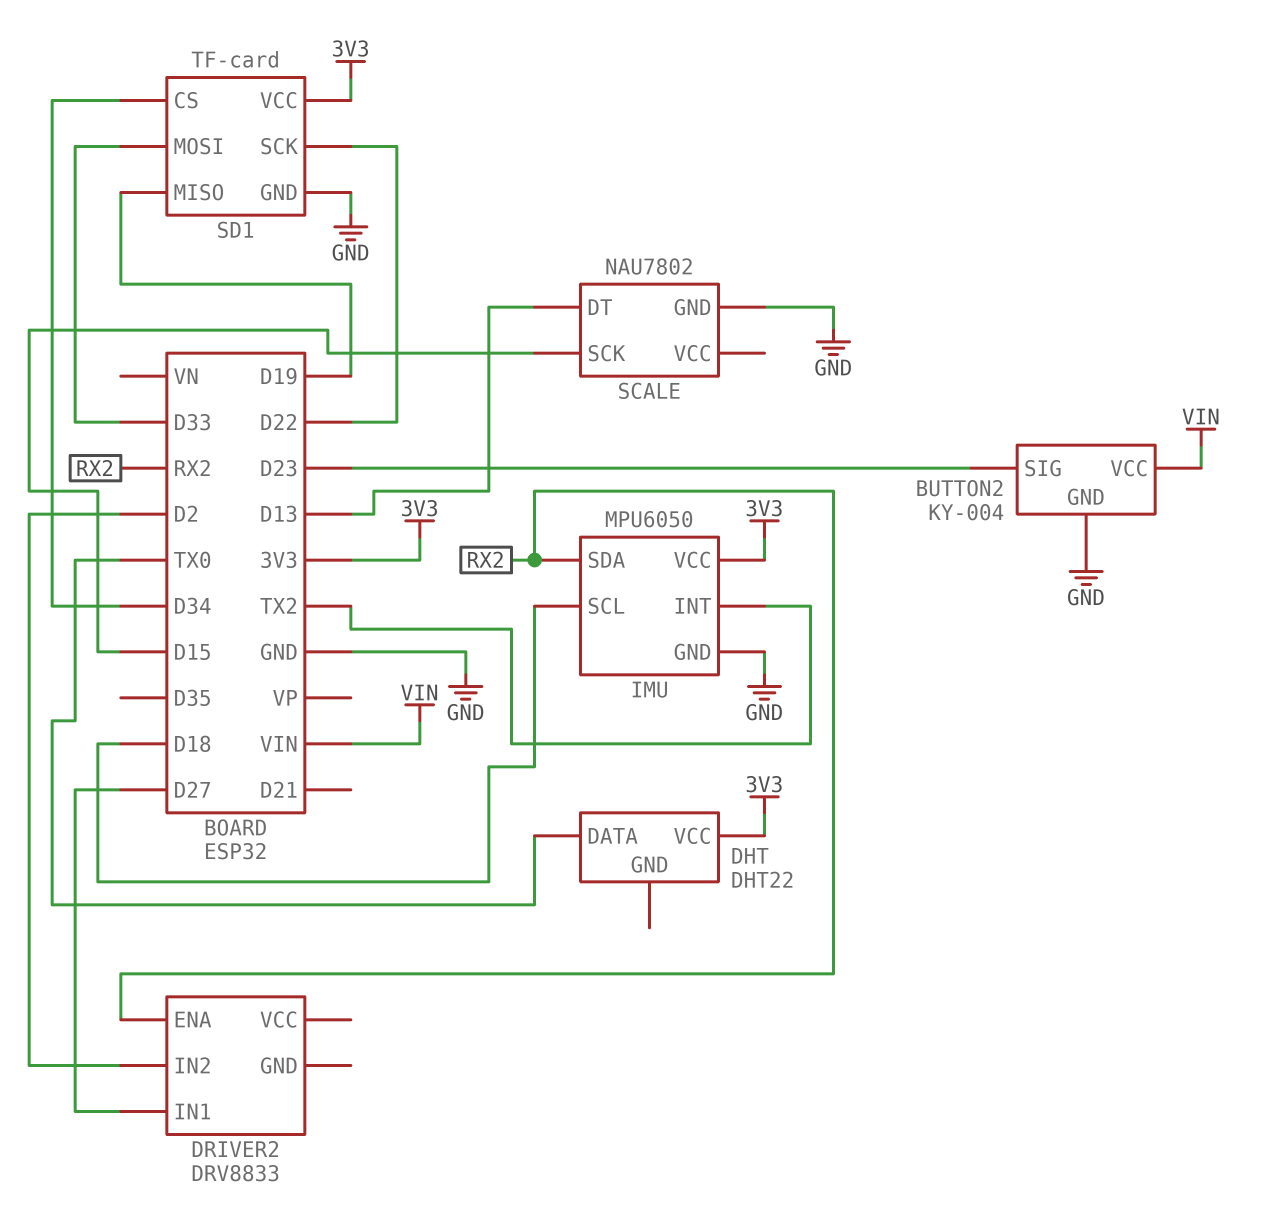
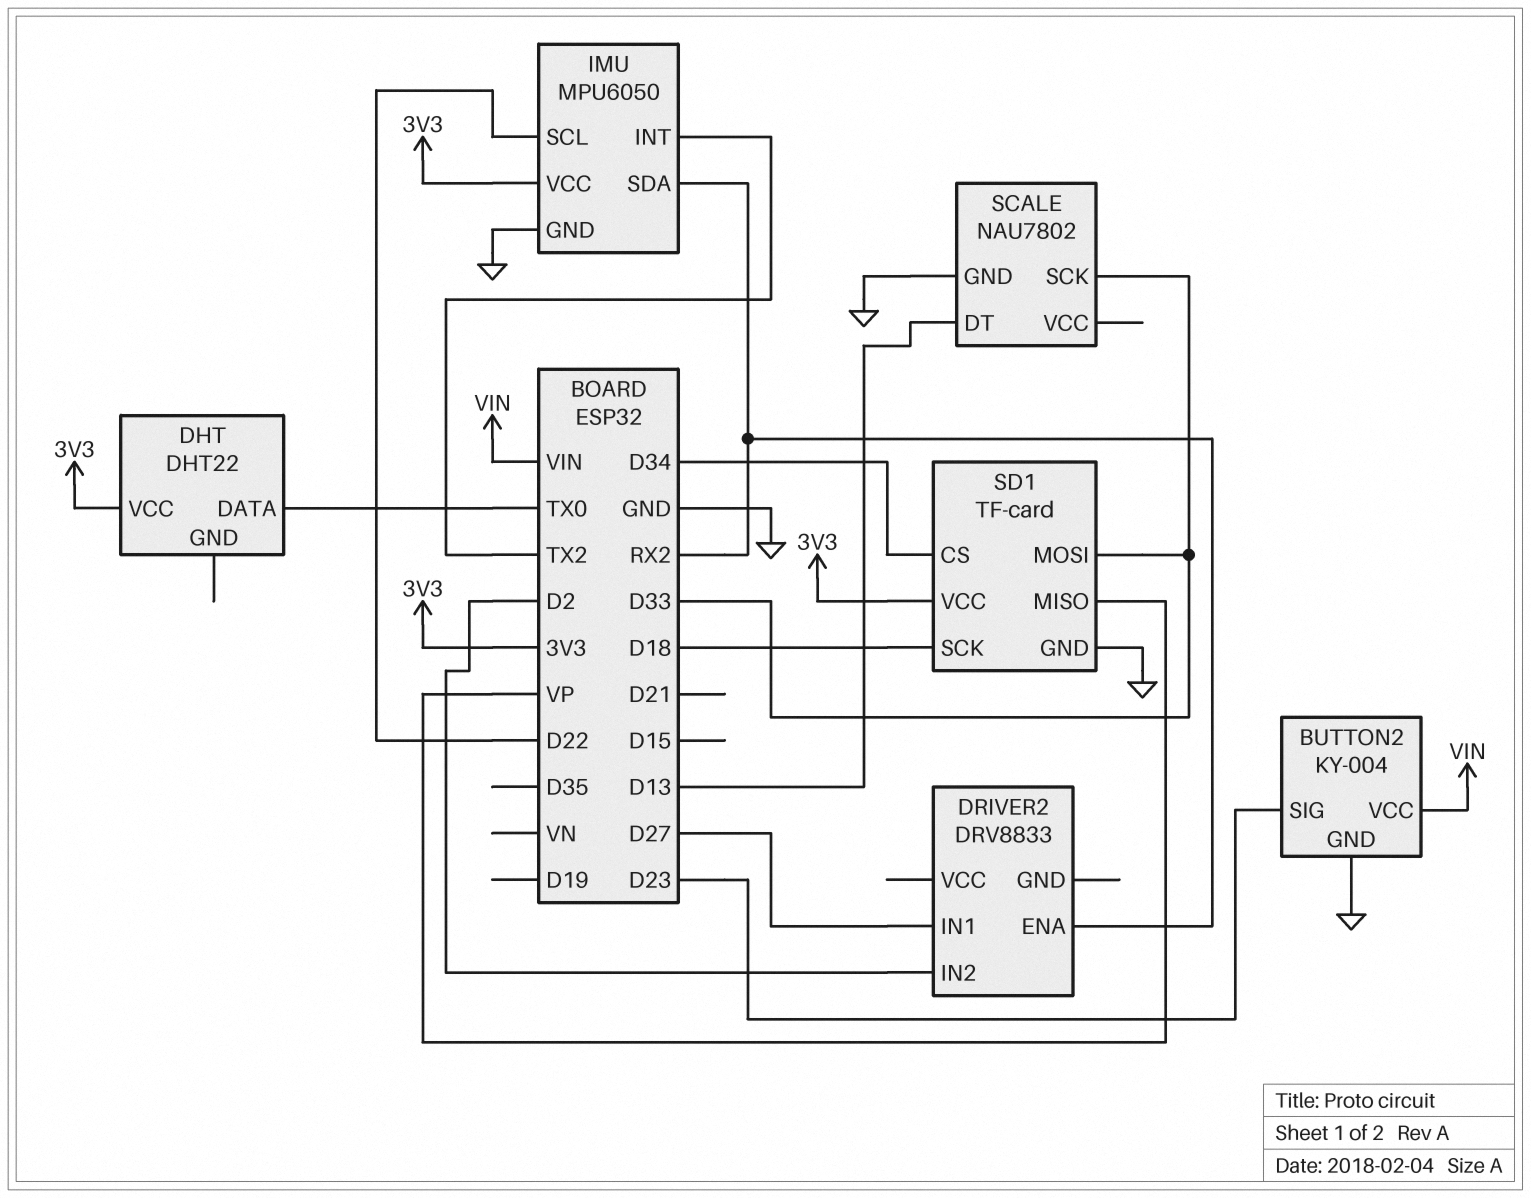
IMU pin SCL: D18 -> D22
SCALE pin SCK: D15 -> D33
SD1 pin MISO: D19 -> VP
SD1 pin SCK: D22 -> D18

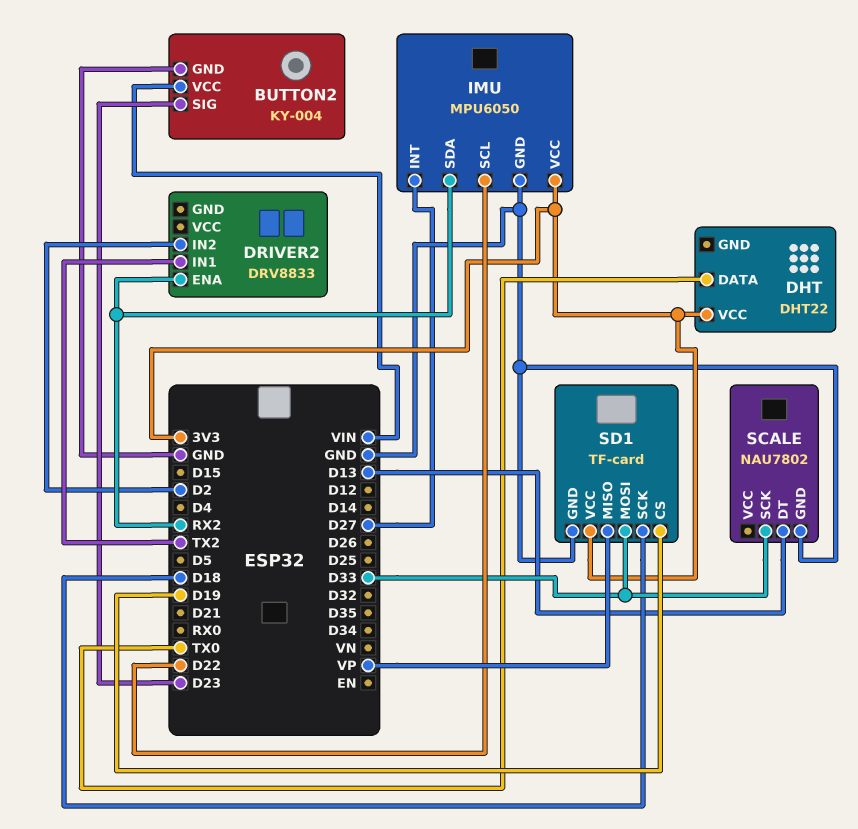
DRIVER2 pin IN1: D27 -> TX2
IMU pin INT: TX2 -> D27
SD1 pin CS: D34 -> D19

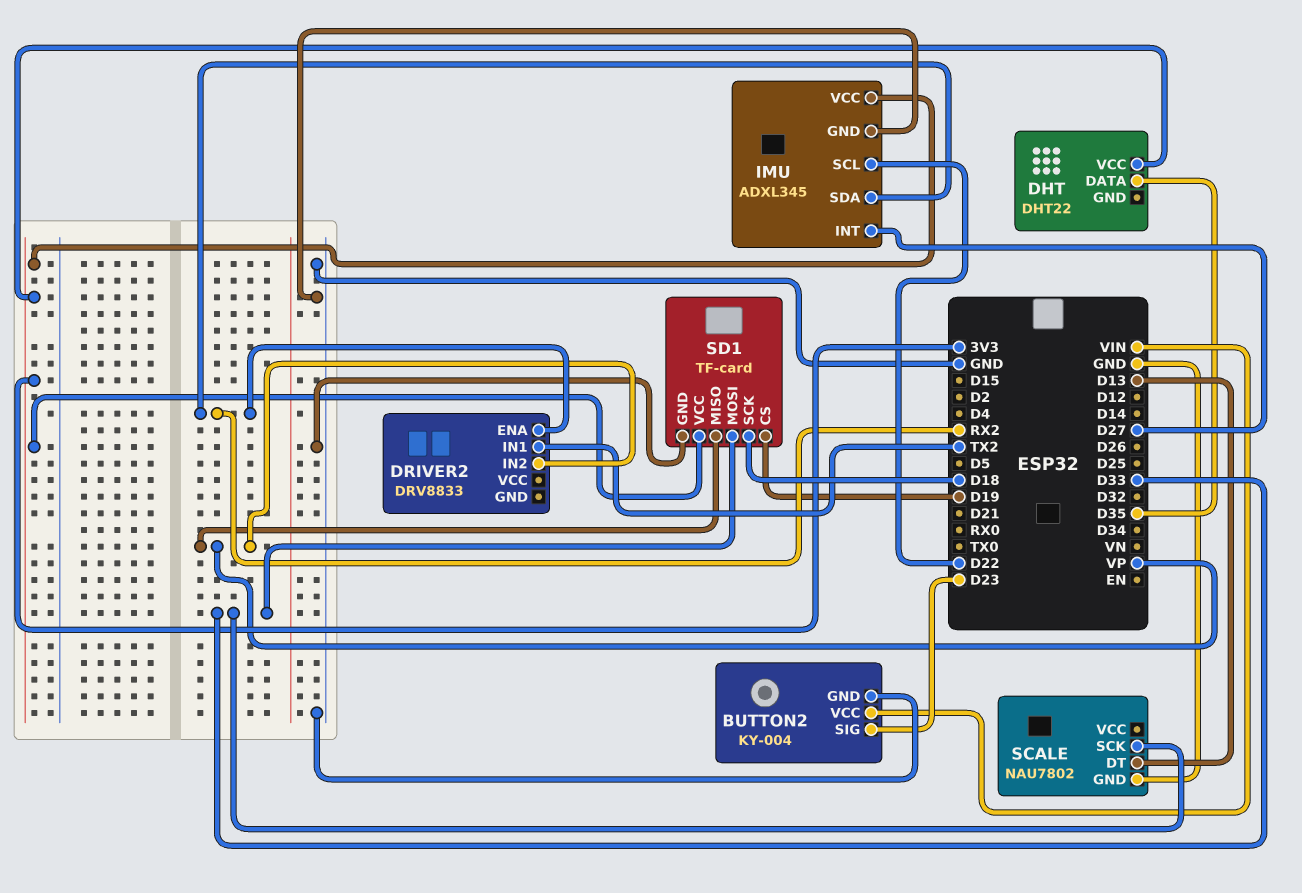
DHT pin DATA: TX0 -> D35
DRIVER2 pin IN2: D2 -> VP
IMU: MPU6050 -> ADXL345

